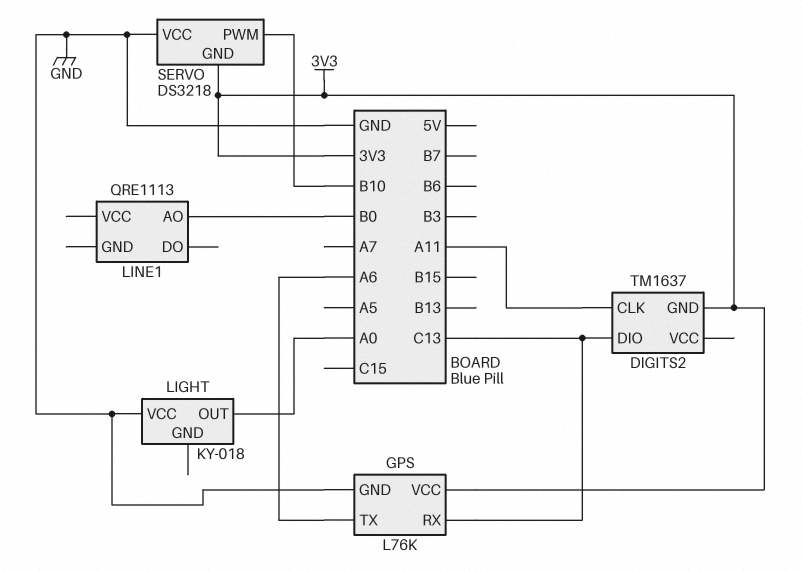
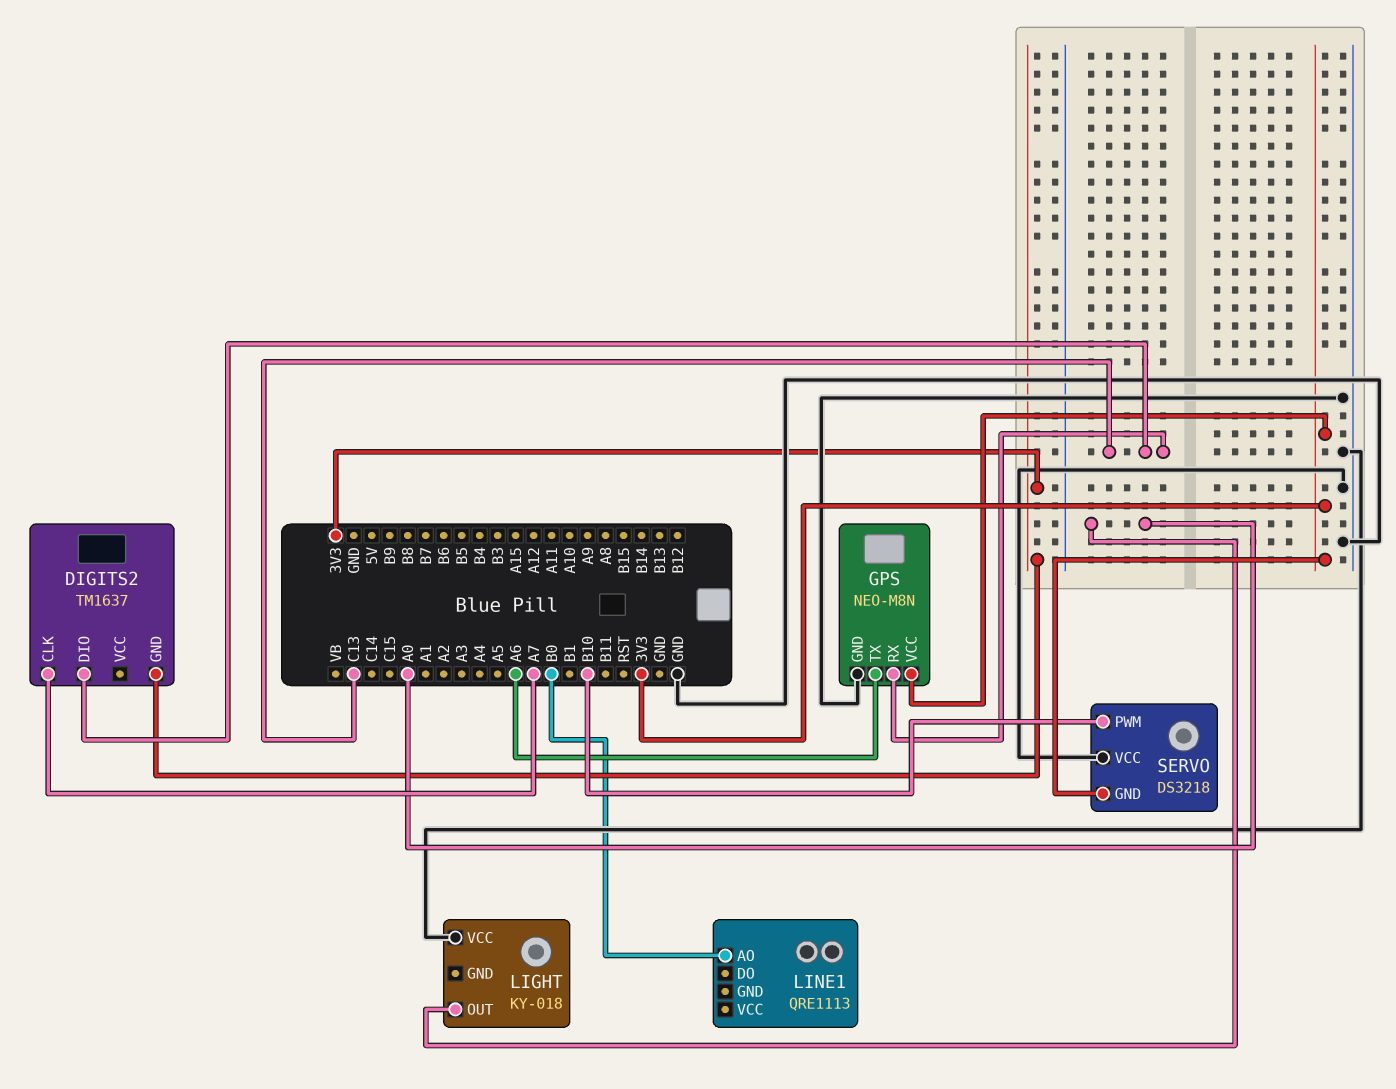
DIGITS2 pin CLK: A11 -> A7
GPS: L76K -> NEO-M8N

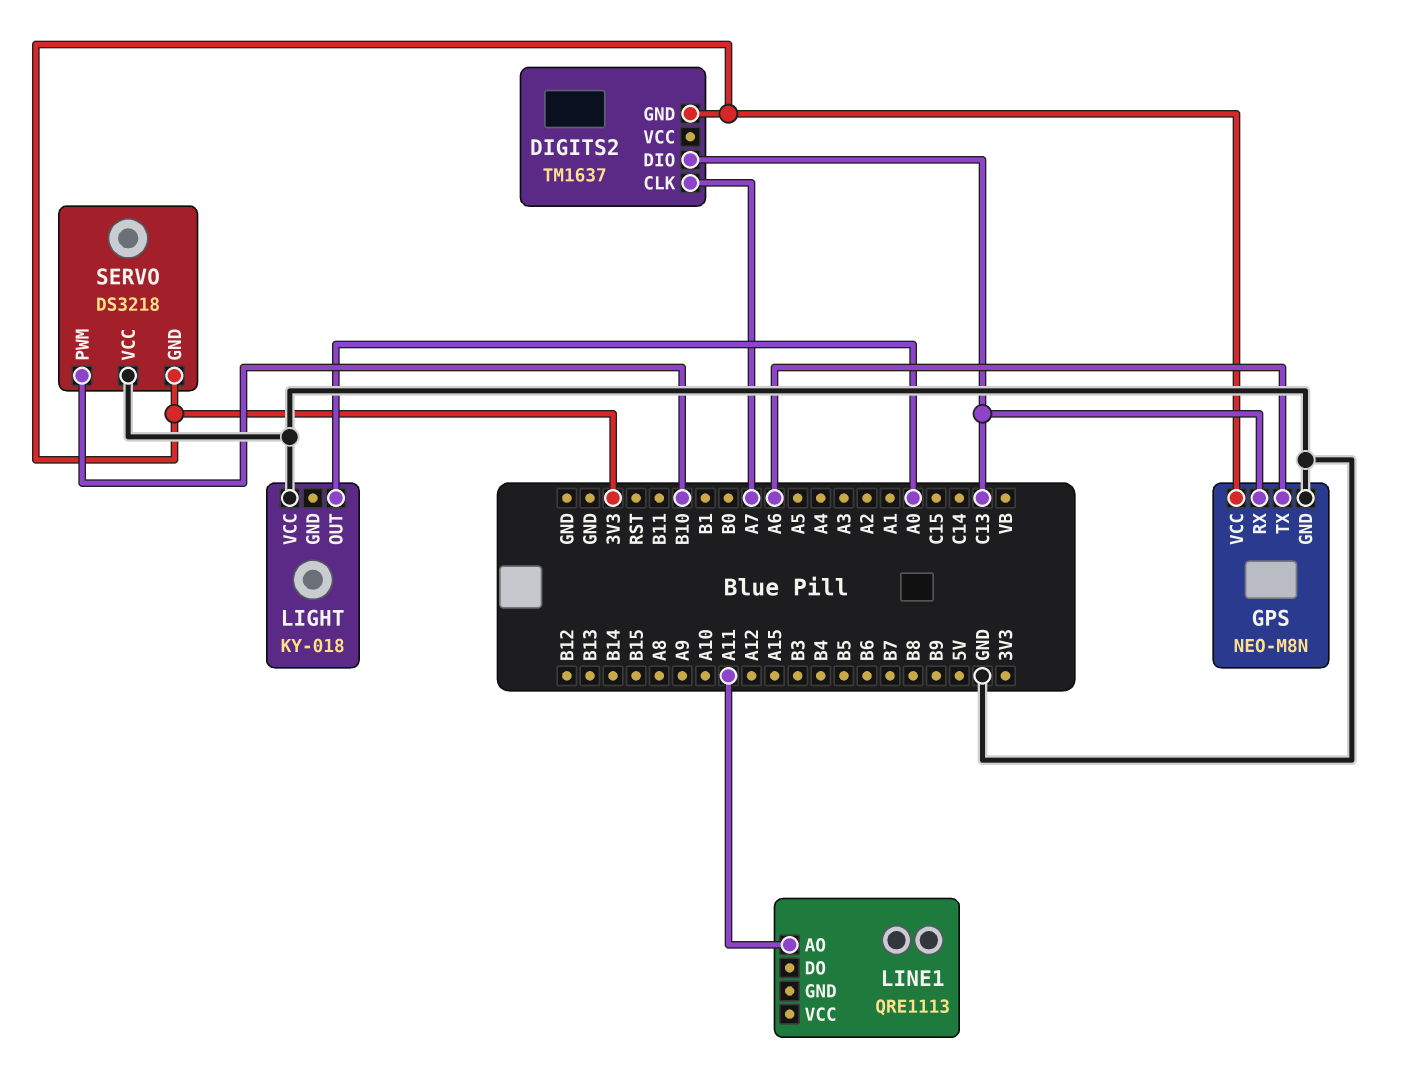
LINE1 pin AO: B0 -> A11

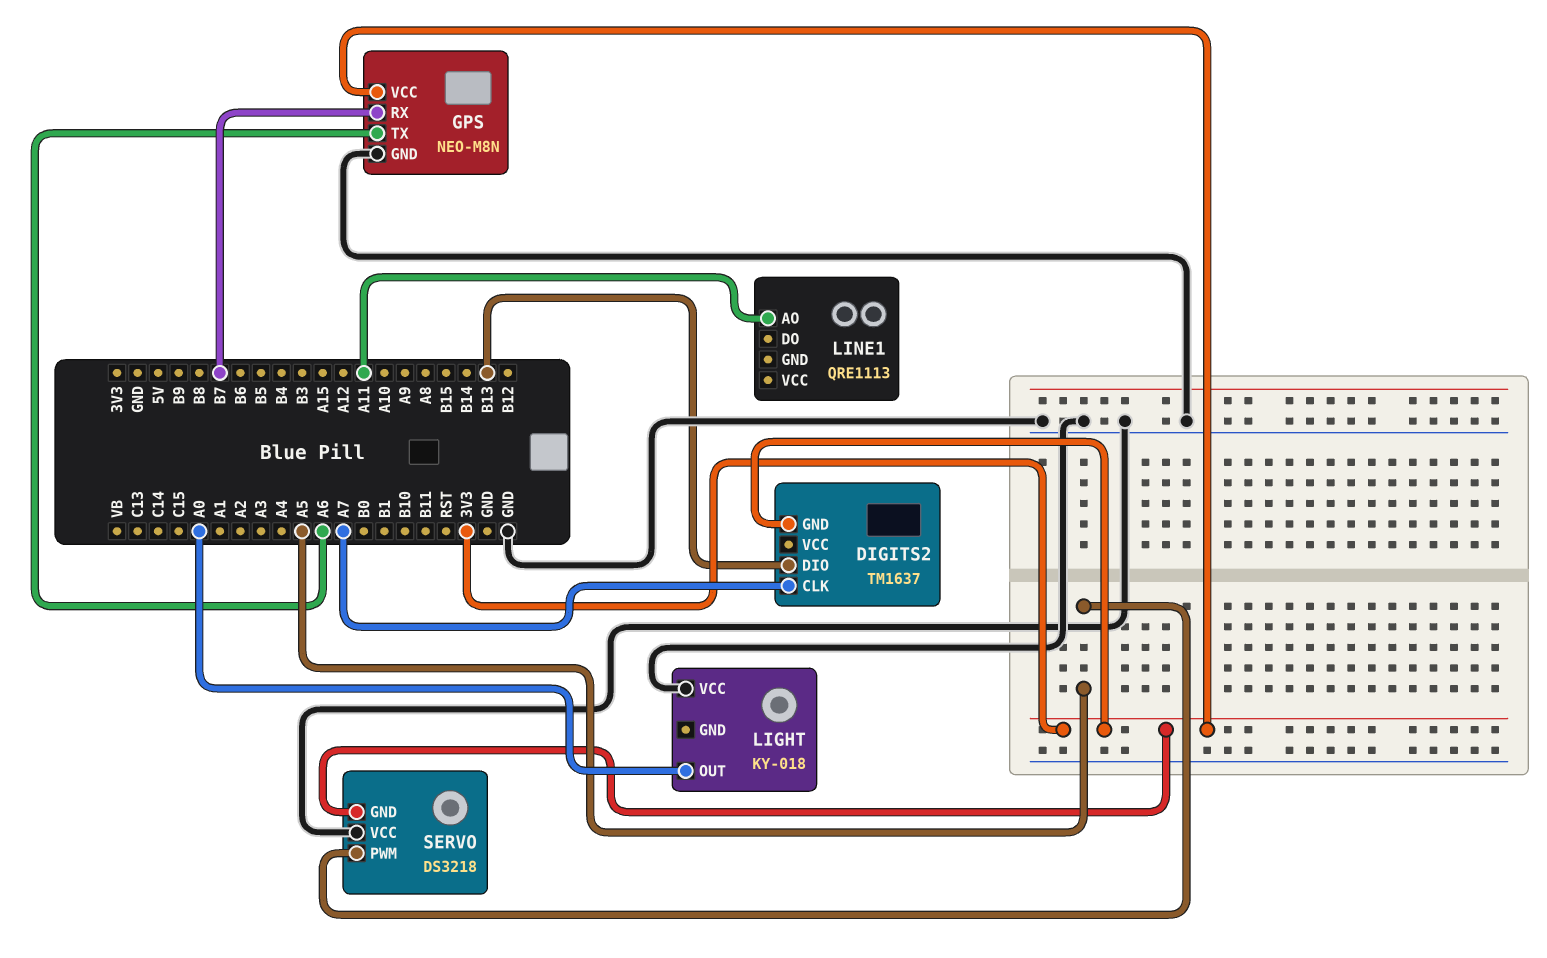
DIGITS2 pin DIO: C13 -> B13
GPS pin RX: C13 -> B7
SERVO pin PWM: B10 -> A5

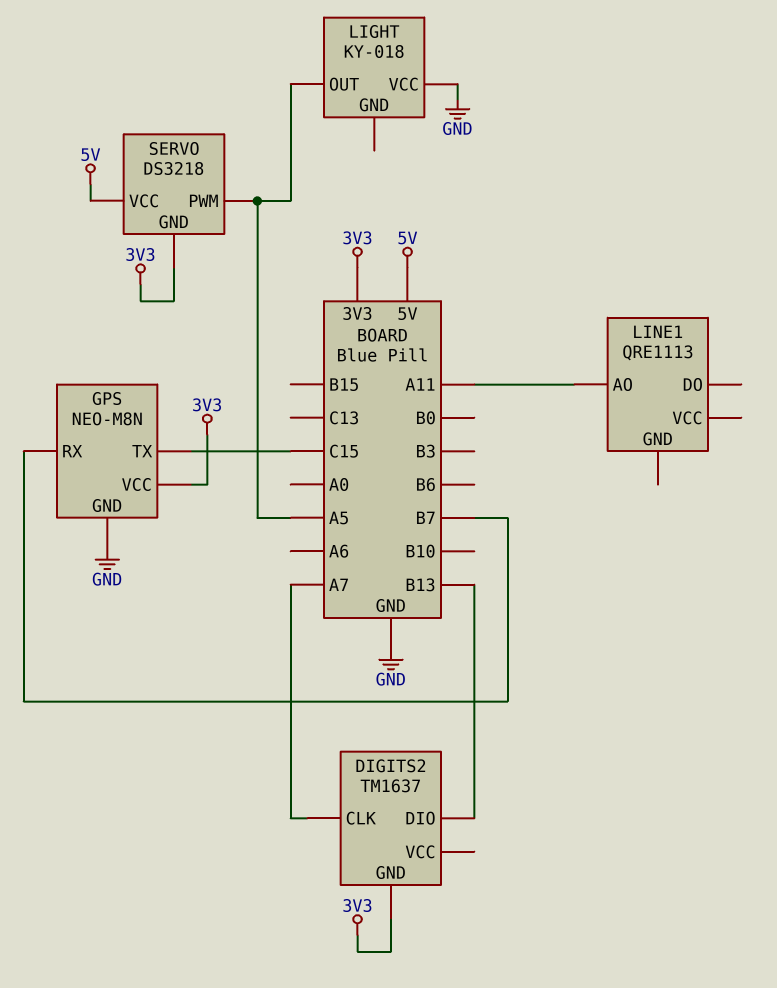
GPS pin TX: A6 -> C15
LIGHT pin OUT: A0 -> A5
SERVO pin VCC: GND -> 5V

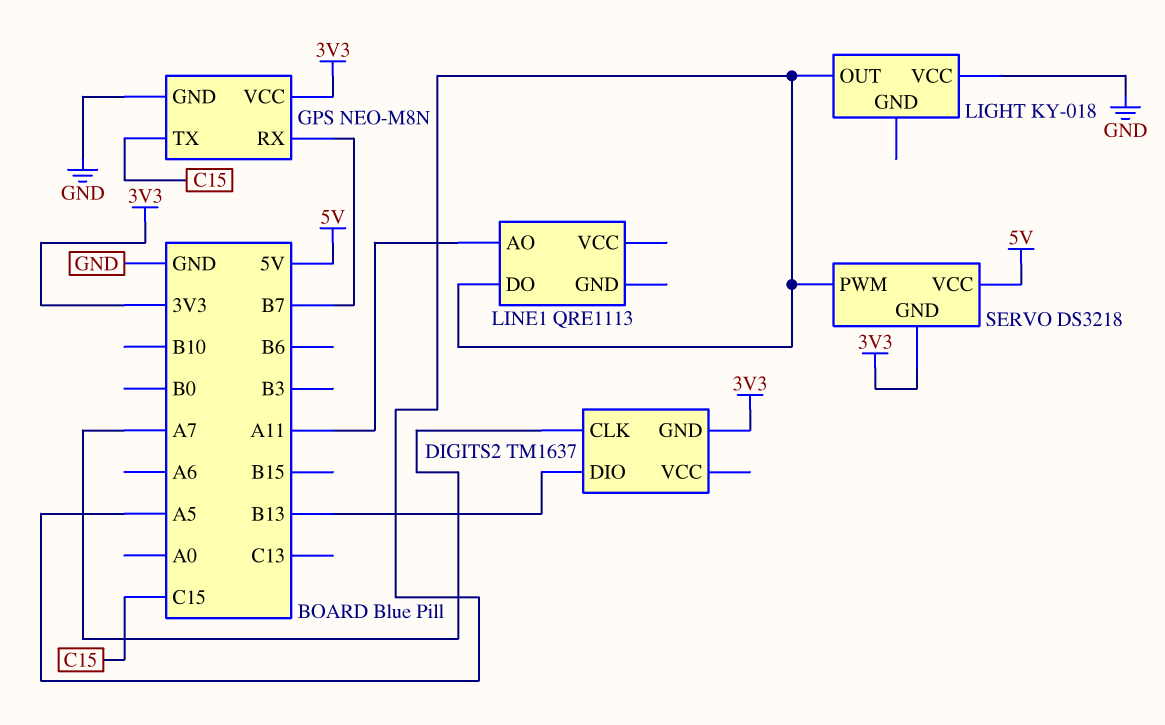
LINE1 pin DO: none -> A5

